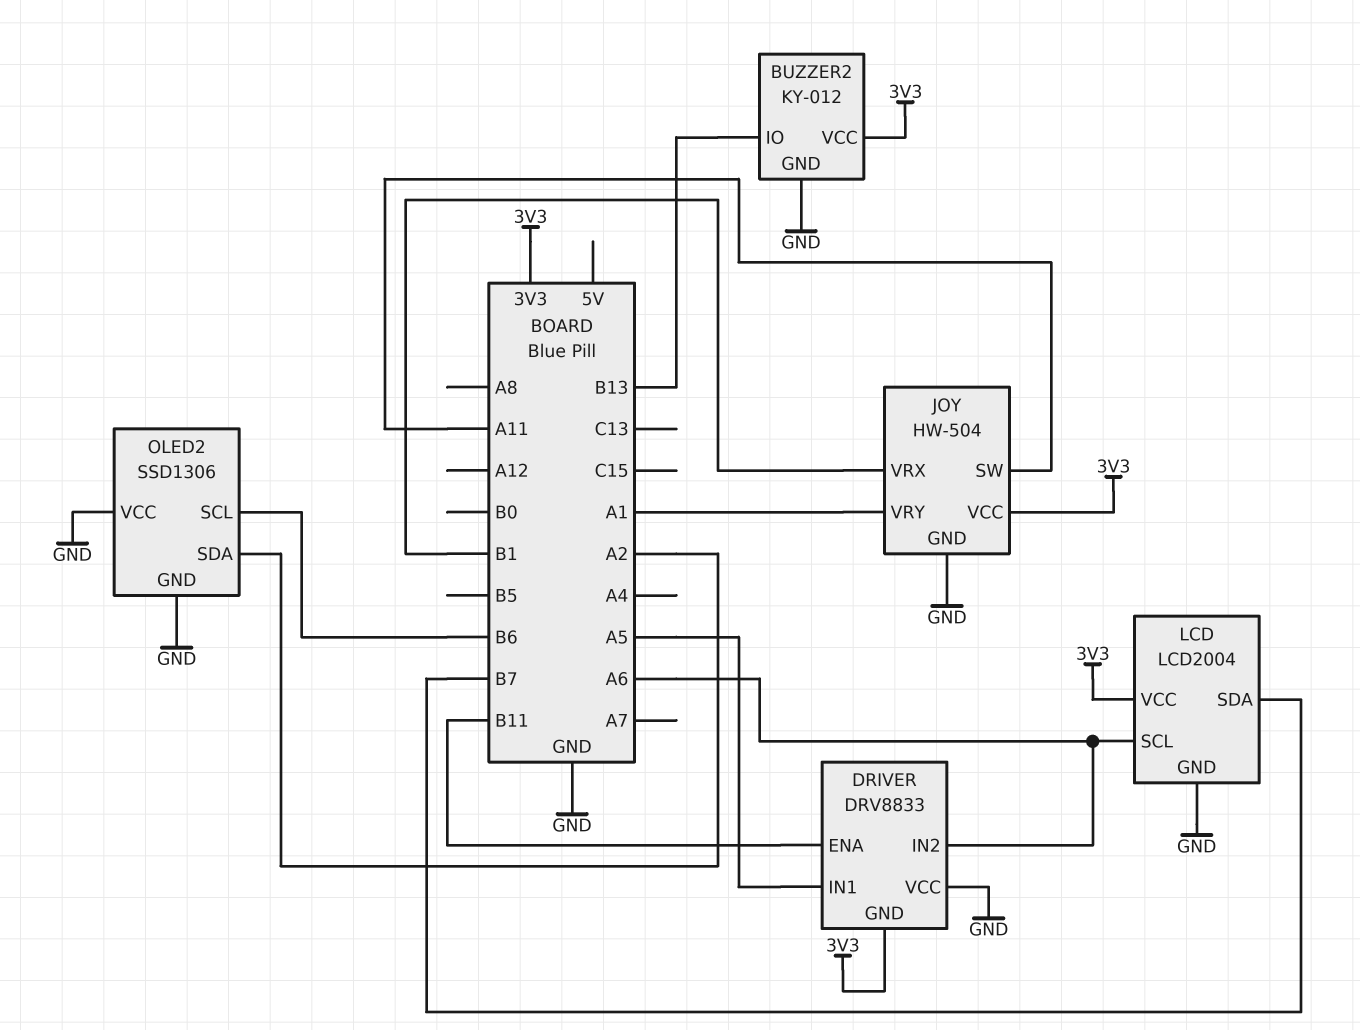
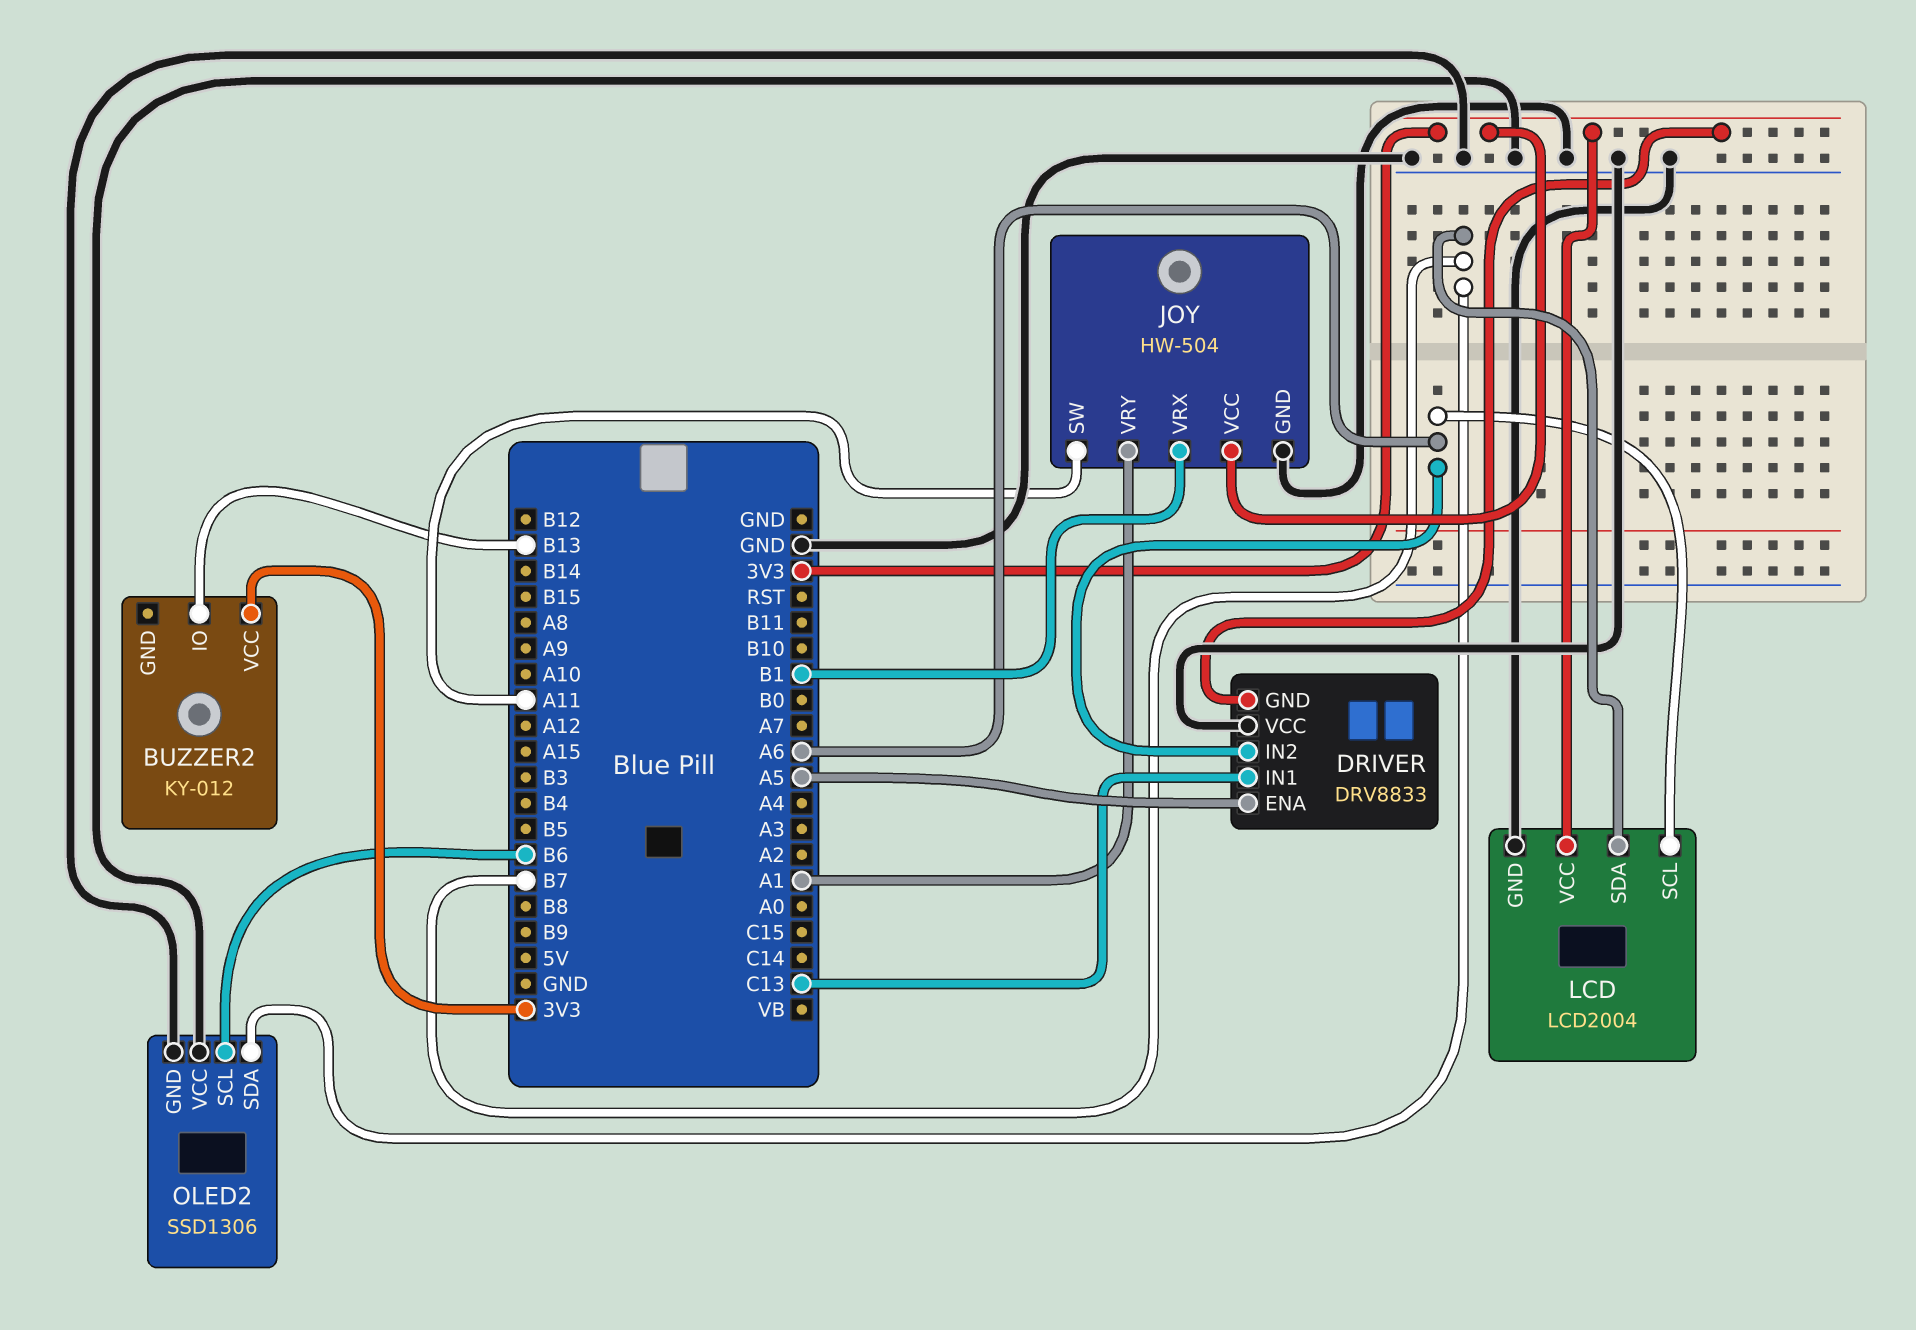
BUZZER2 pin GND: GND -> none
DRIVER pin ENA: B11 -> A5
DRIVER pin IN1: A5 -> C13
OLED2 pin SDA: A2 -> B7

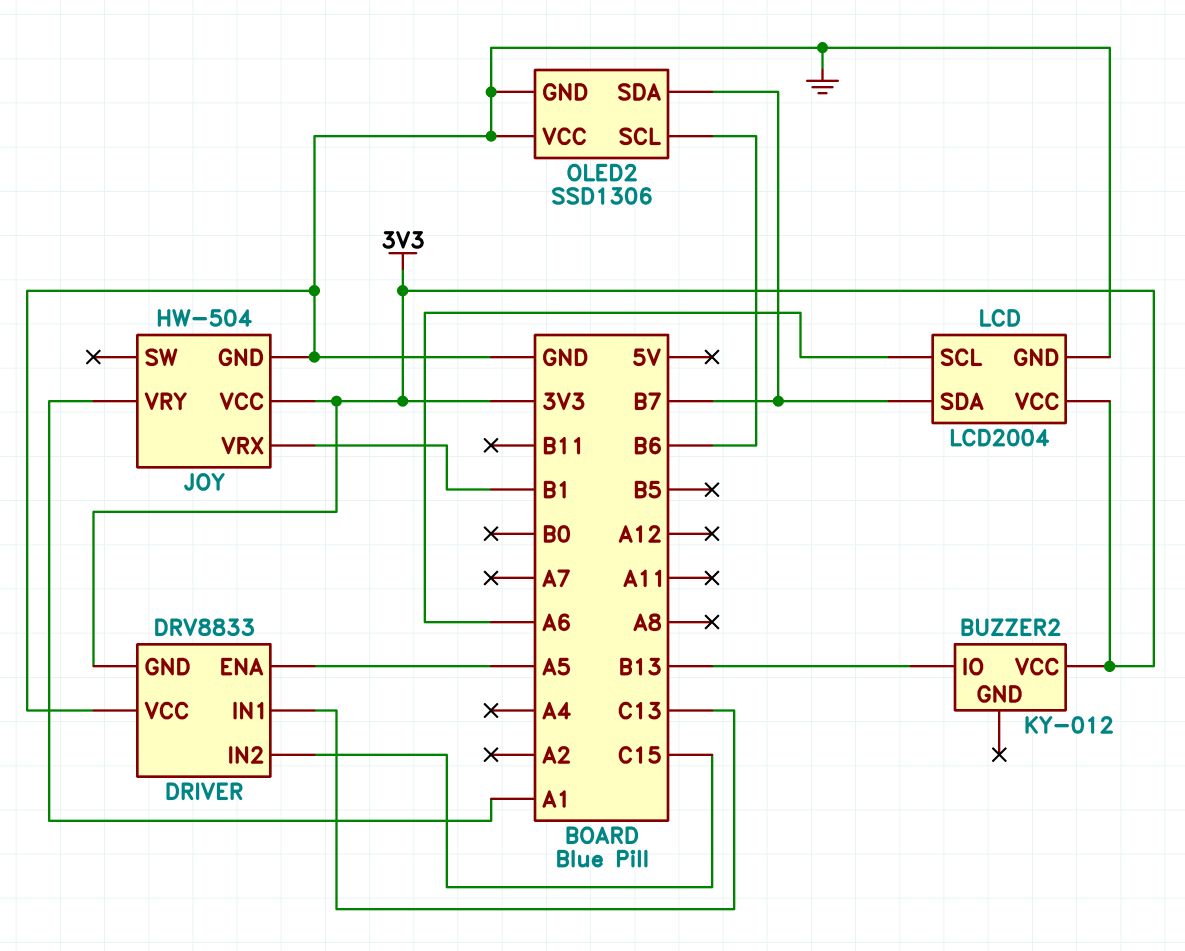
DRIVER pin IN2: A6 -> C15
JOY pin SW: A11 -> none

